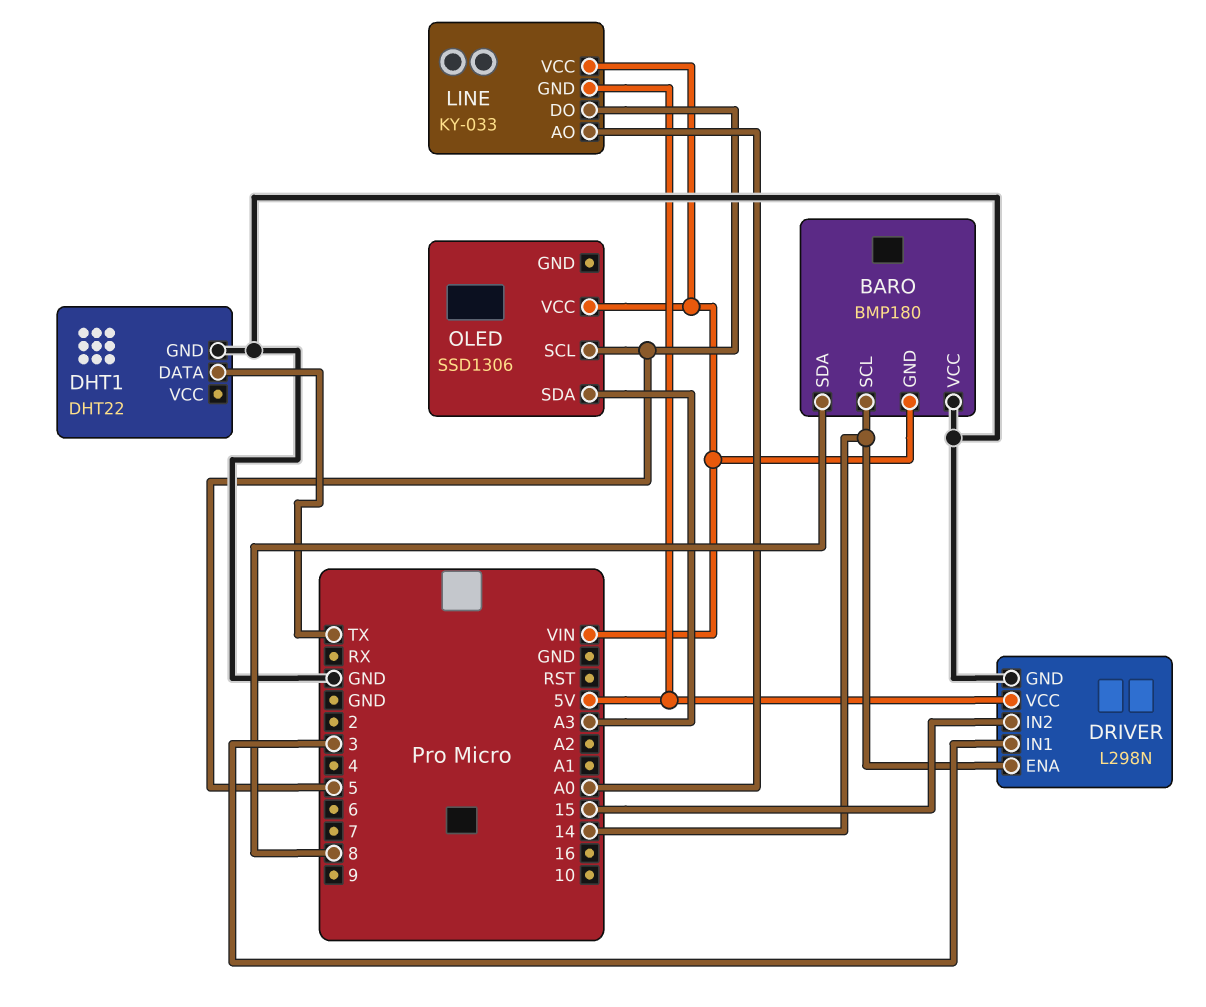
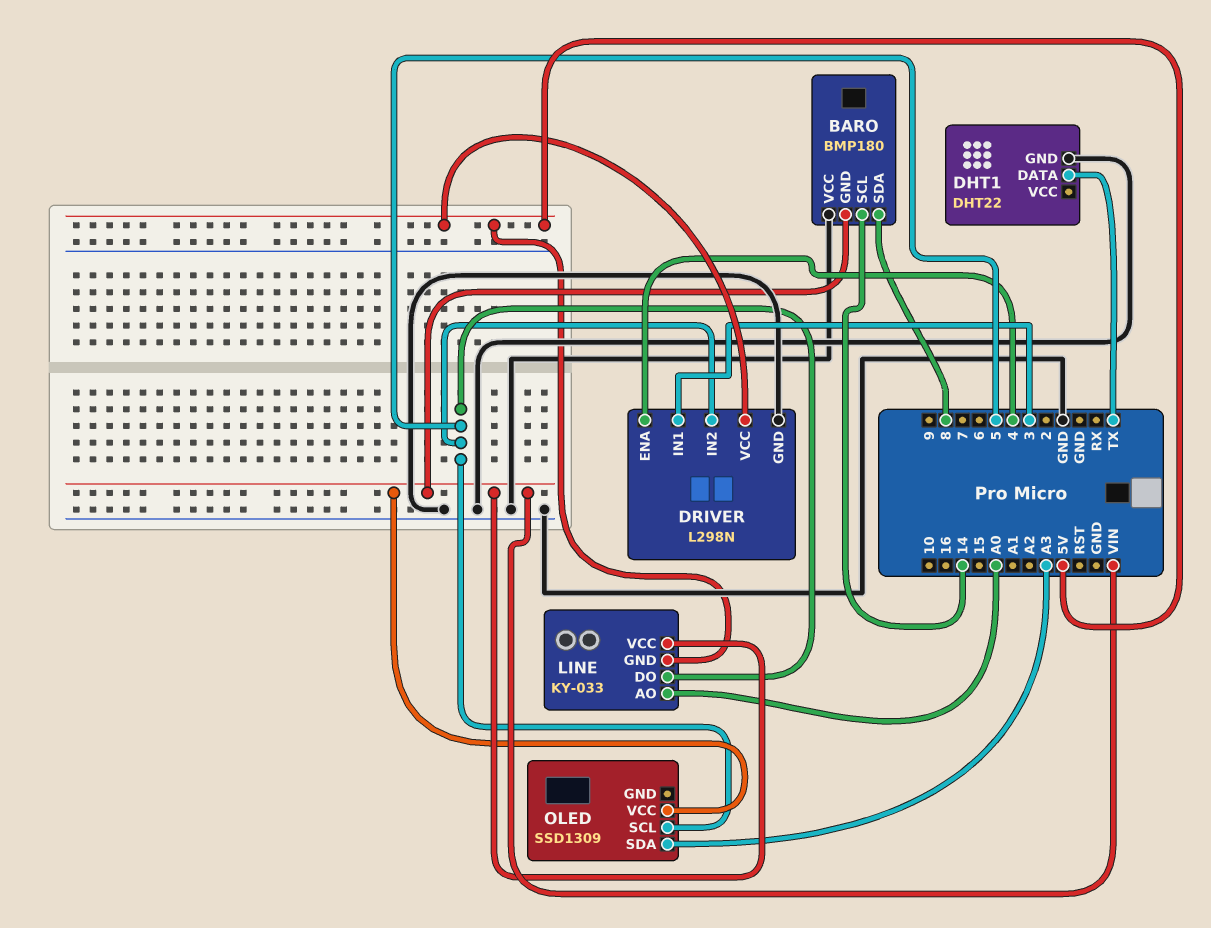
DRIVER pin ENA: 14 -> 4
DRIVER pin IN2: 15 -> 5
OLED: SSD1306 -> SSD1309

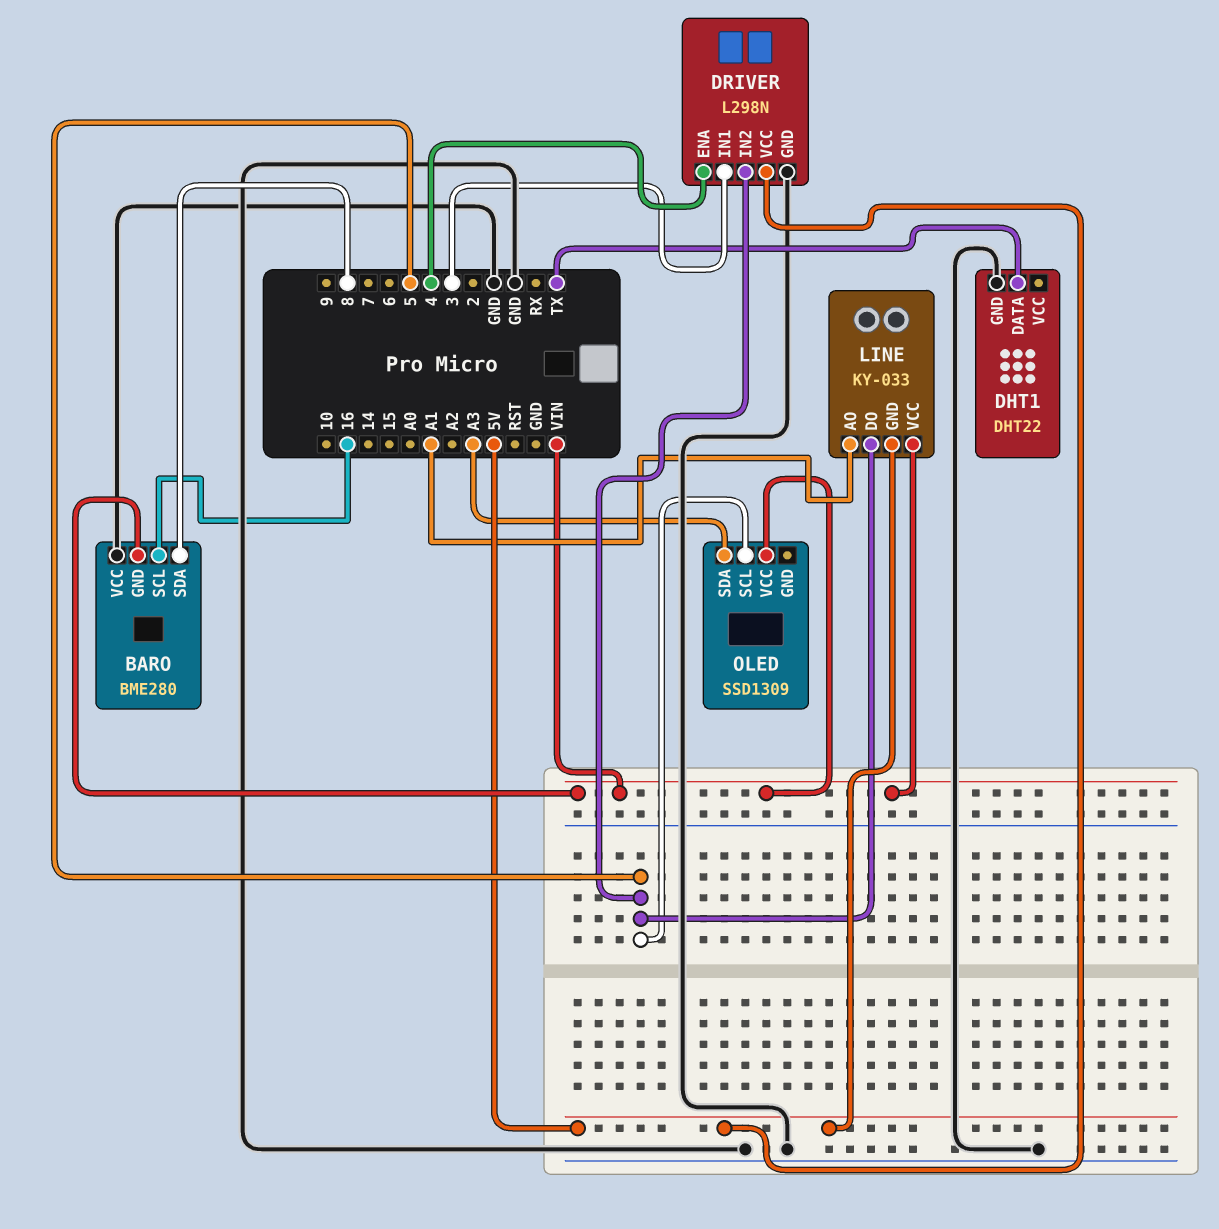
BARO: BMP180 -> BME280
BARO pin SCL: 14 -> 16
LINE pin AO: A0 -> A1

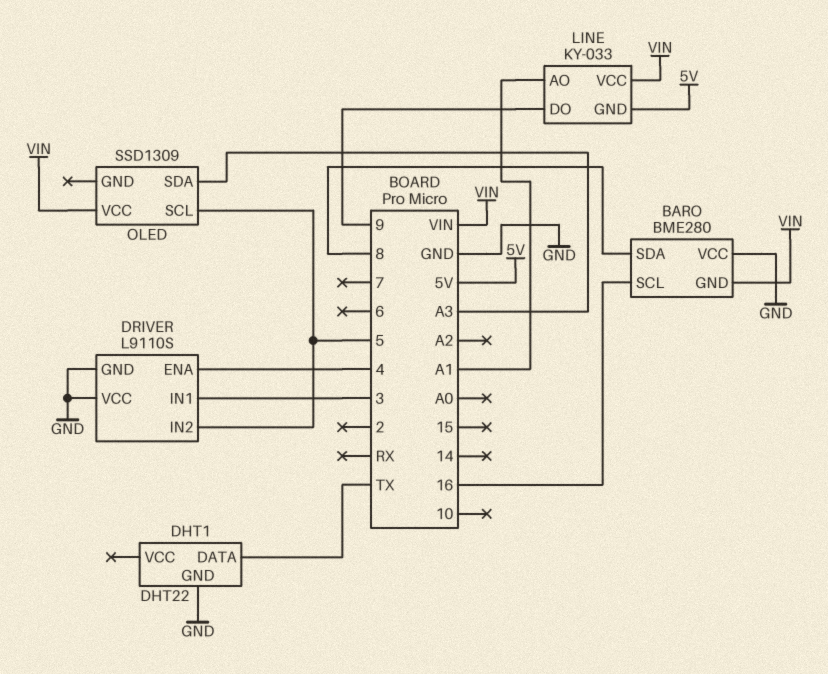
DRIVER: L298N -> L9110S
DRIVER pin VCC: 5V -> GND
LINE pin DO: 5 -> 9

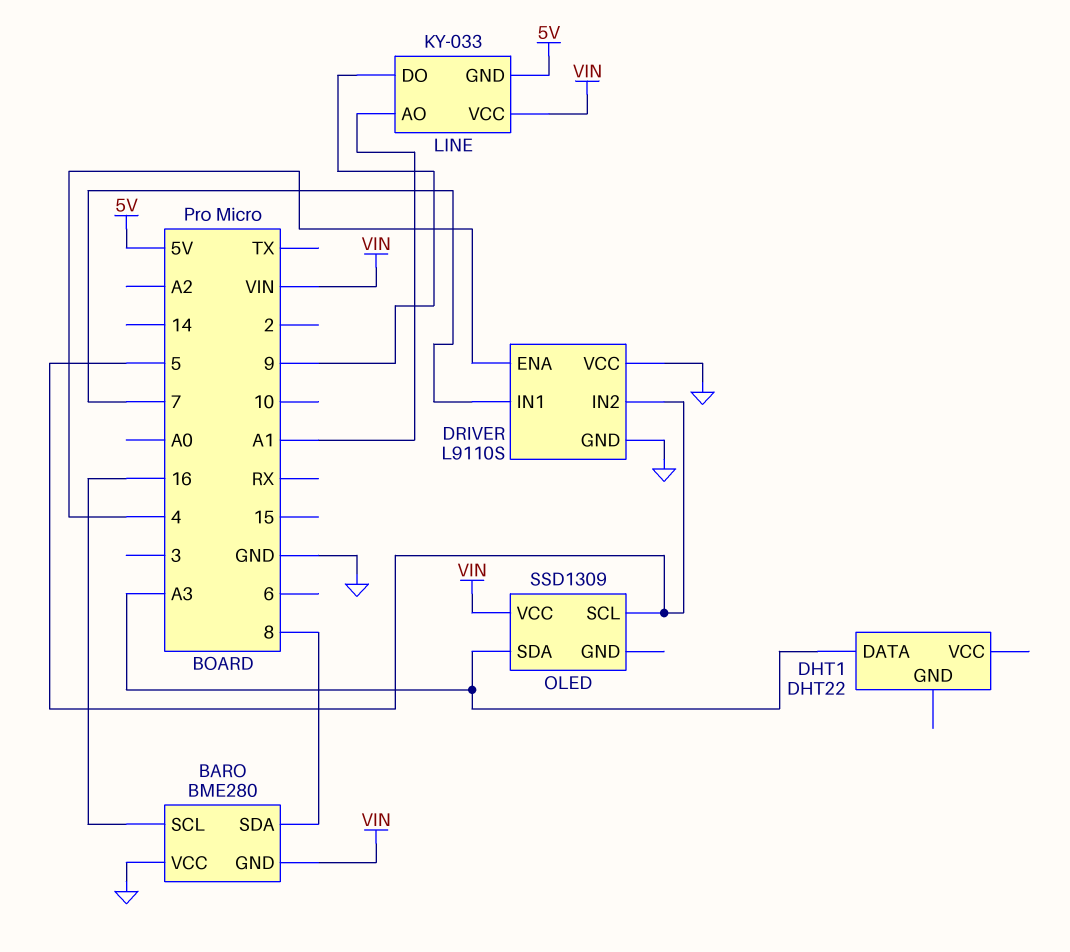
DHT1 pin DATA: TX -> A3
DHT1 pin GND: GND -> none
DRIVER pin IN1: 3 -> 7

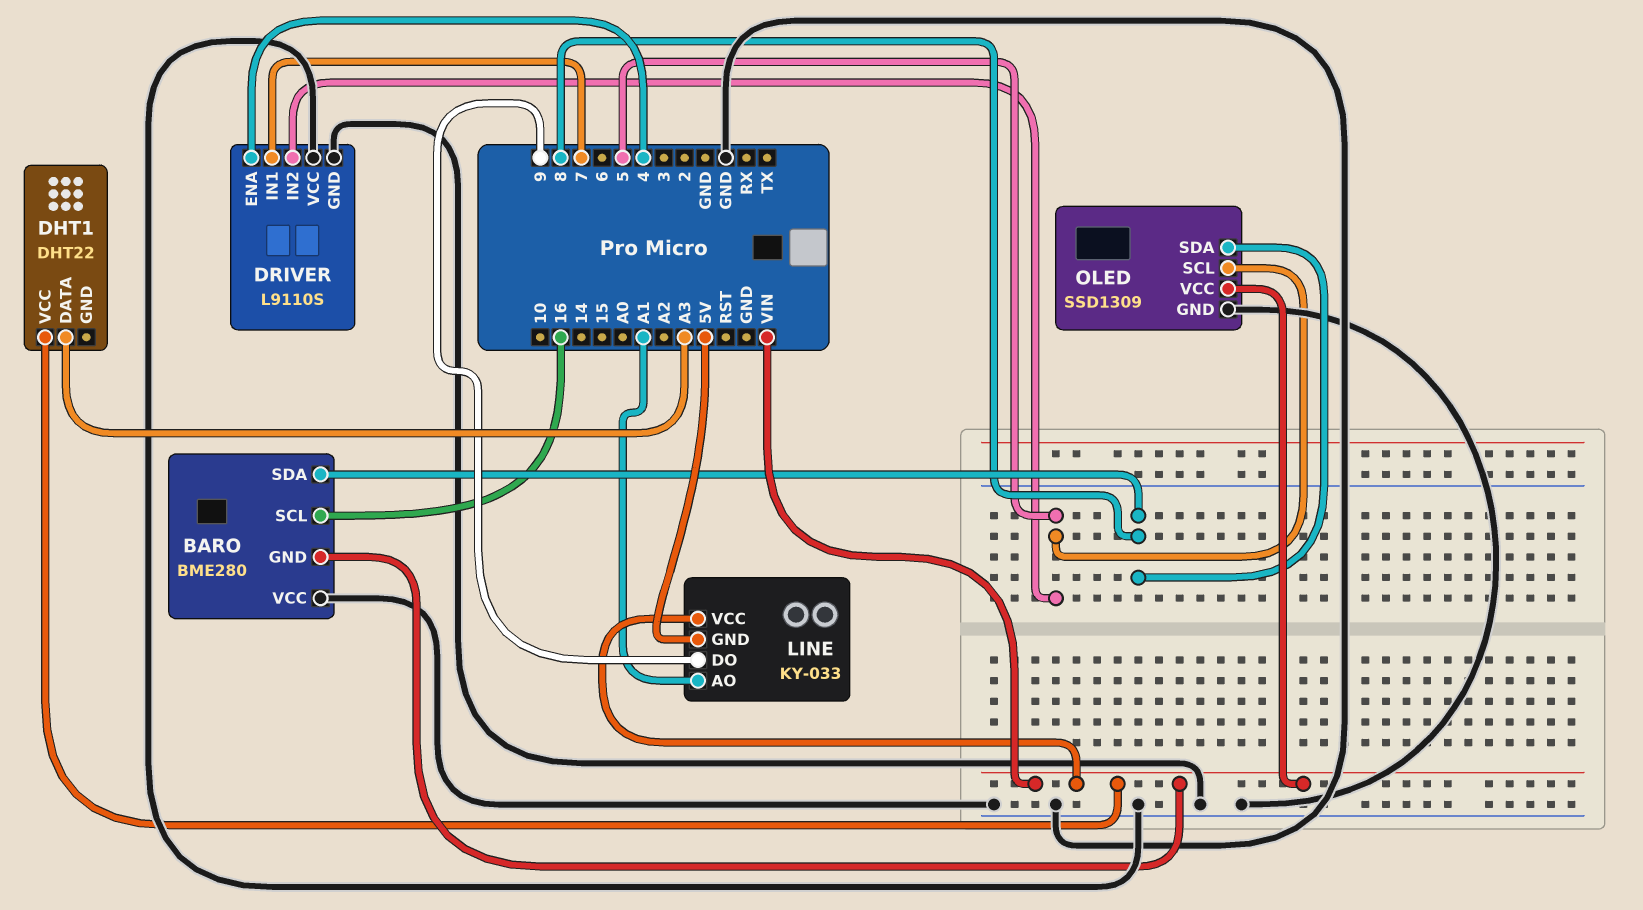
DHT1 pin VCC: none -> VIN
OLED pin GND: none -> GND
OLED pin SDA: A3 -> 8

